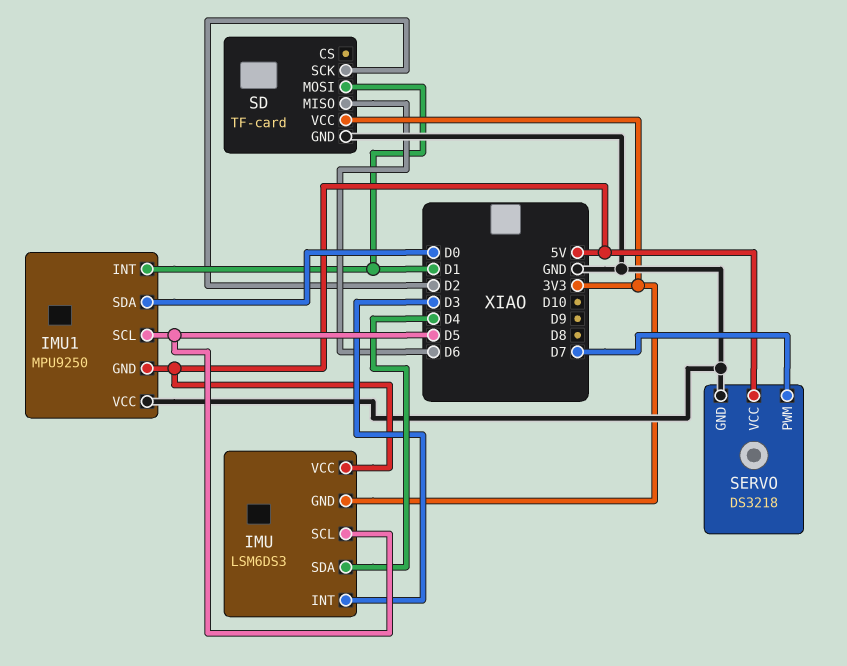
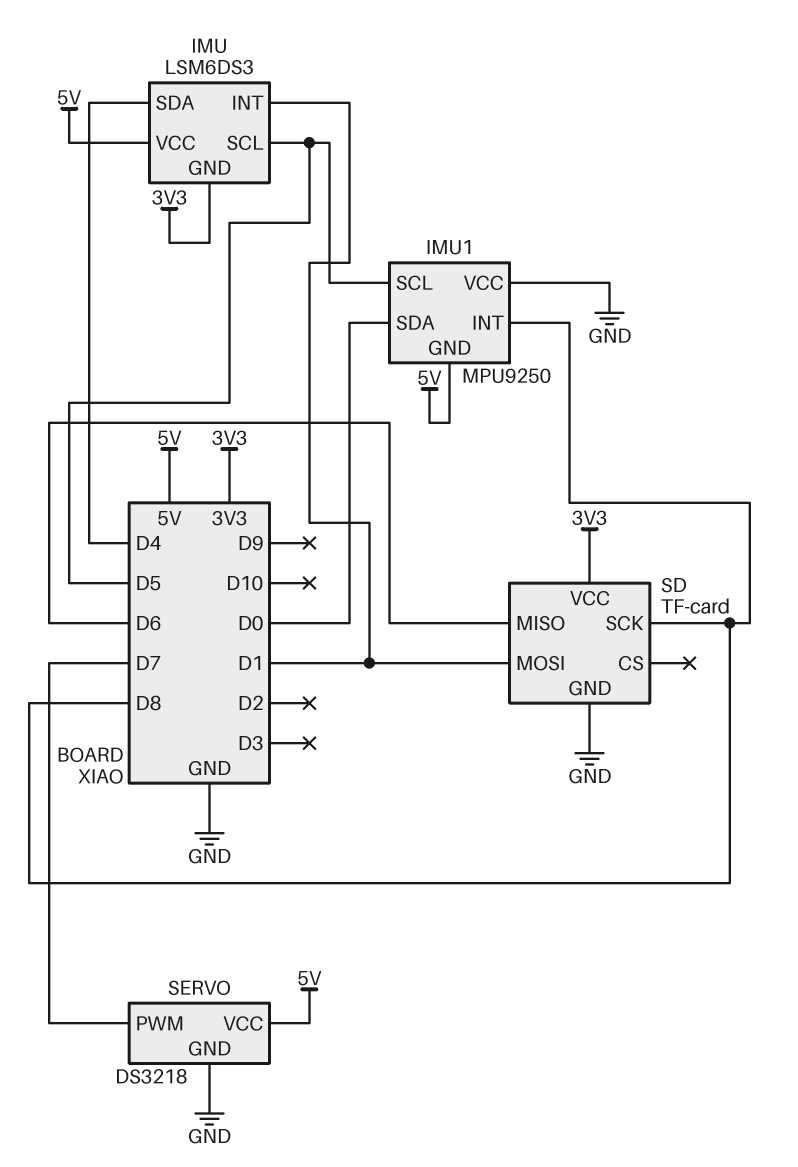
IMU pin INT: D3 -> D1
IMU1 pin INT: D1 -> D8
SD pin SCK: D2 -> D8

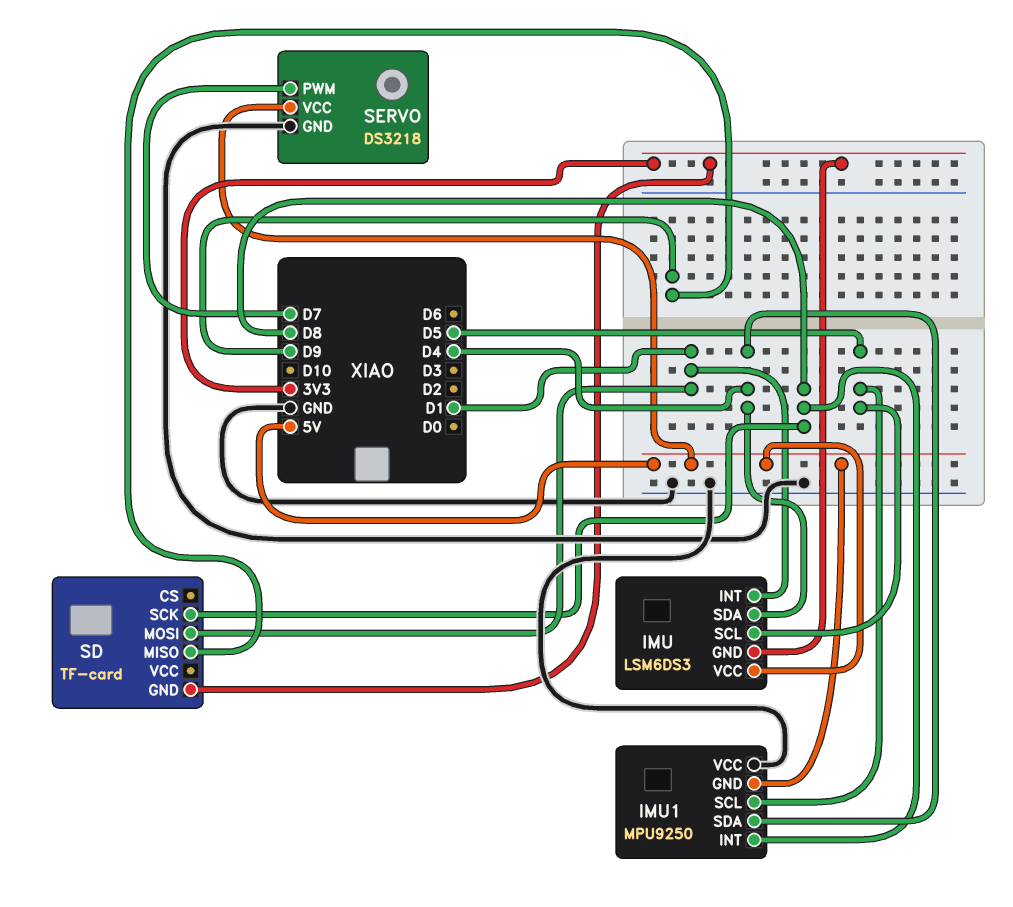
IMU1 pin SDA: D0 -> D4
SD pin GND: GND -> 3V3
SD pin MISO: D6 -> D9
SD pin VCC: 3V3 -> none

